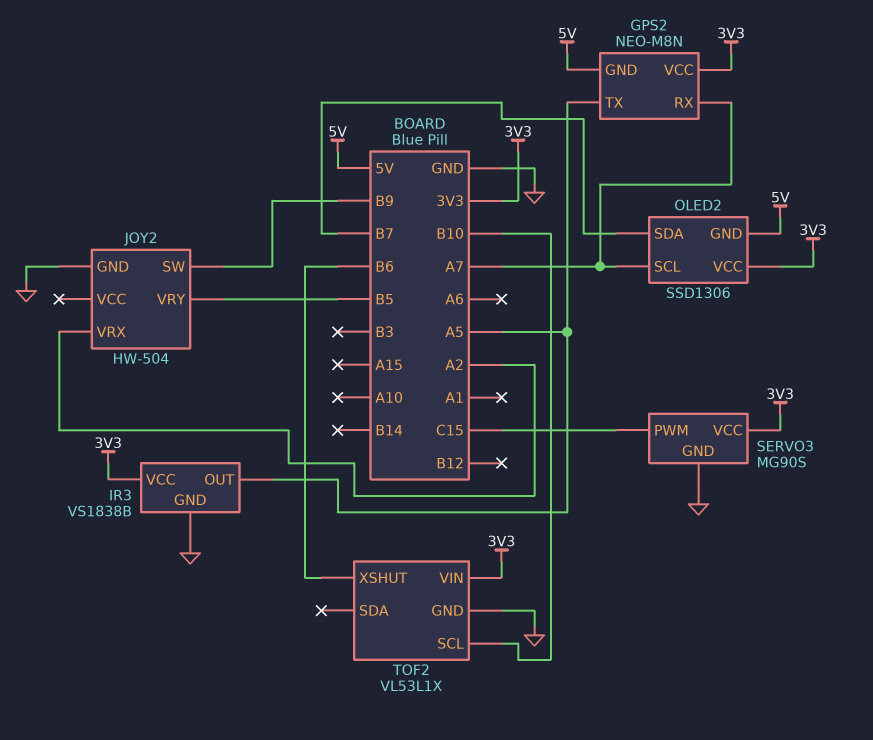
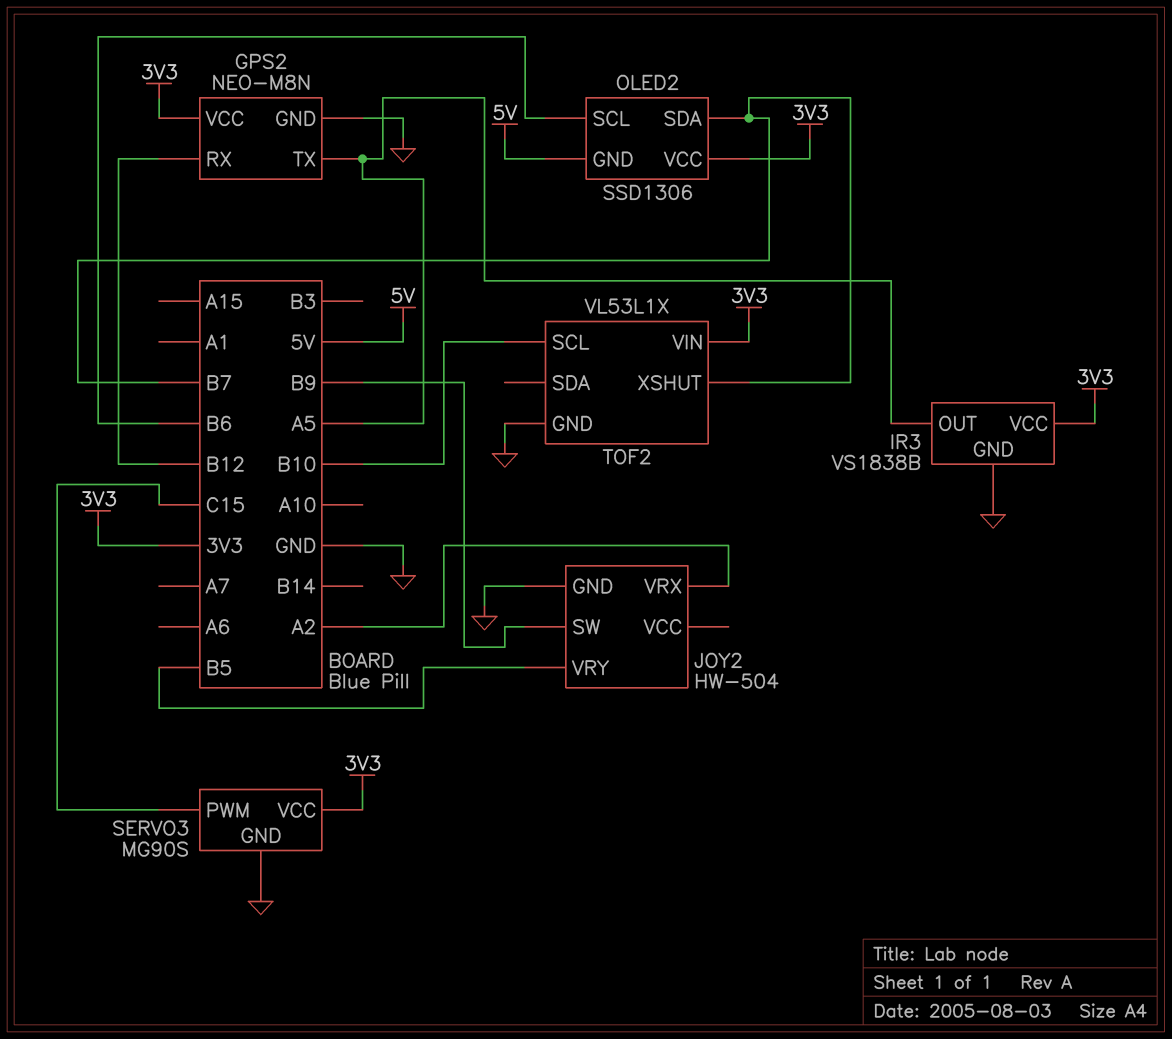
GPS2 pin GND: 5V -> GND
GPS2 pin RX: A7 -> B12
OLED2 pin SCL: A7 -> B6
TOF2 pin XSHUT: B6 -> B7

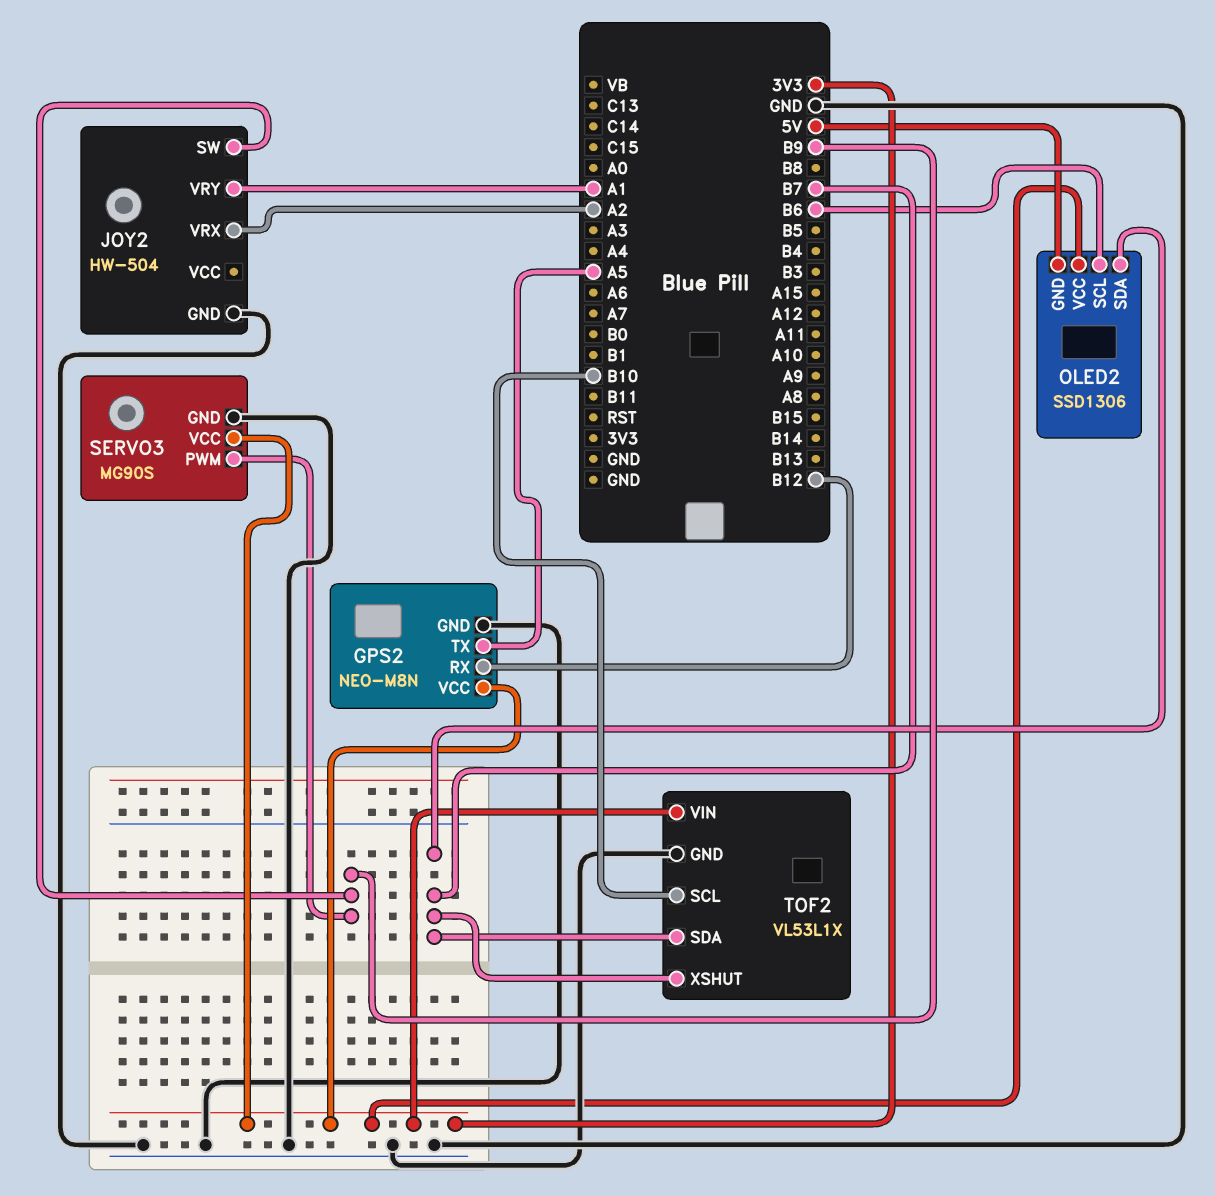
IR3: VS1838B -> none
IR3 pin GND: GND -> none
IR3 pin OUT: A5 -> none
IR3 pin VCC: 3V3 -> none
JOY2 pin VRY: B5 -> A1
SERVO3 pin PWM: C15 -> B9
TOF2 pin SDA: none -> B7

